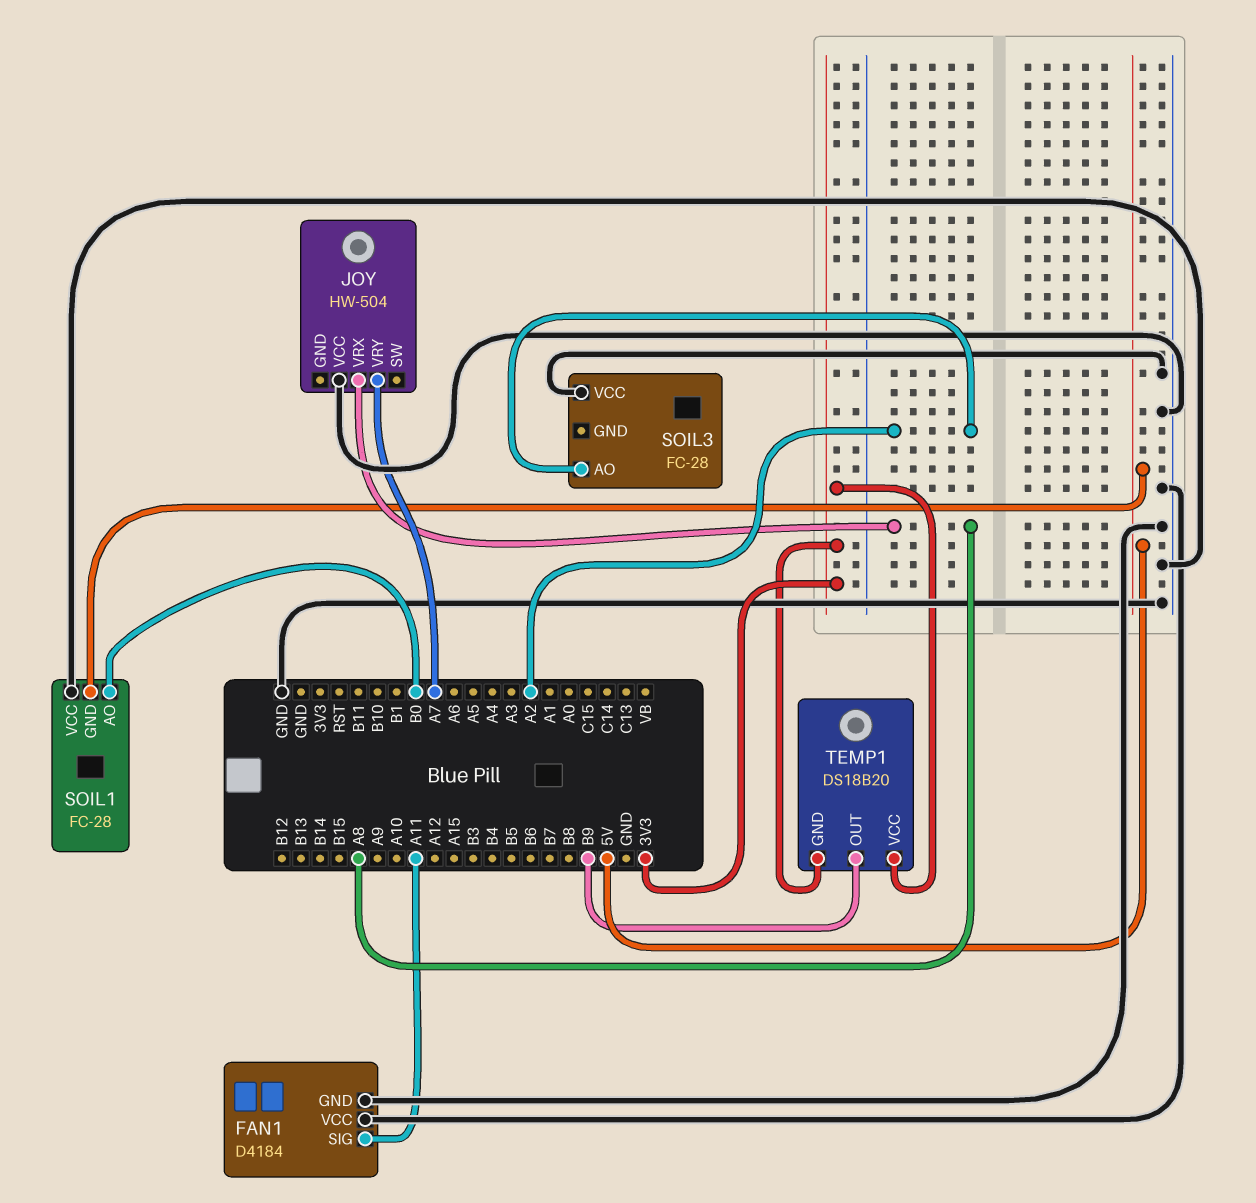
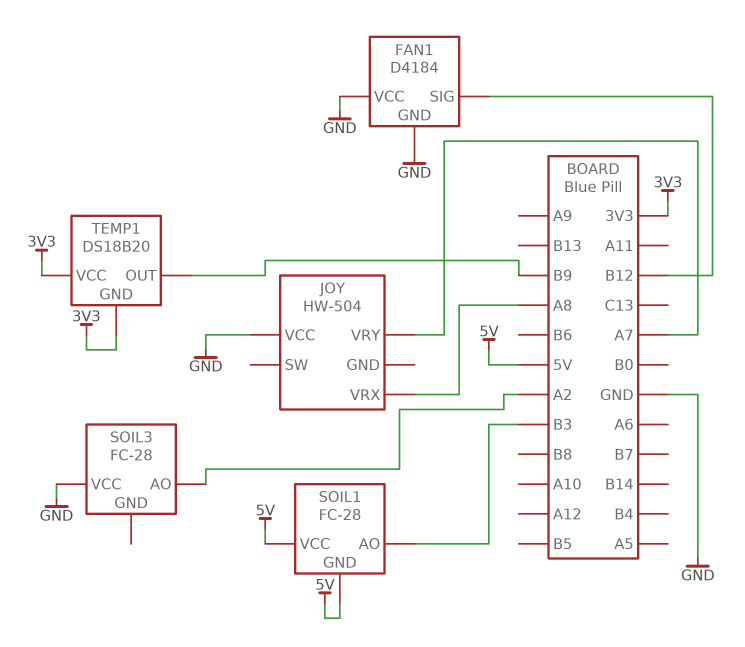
FAN1 pin SIG: A11 -> B12
SOIL1 pin AO: B0 -> B3
SOIL1 pin VCC: GND -> 5V

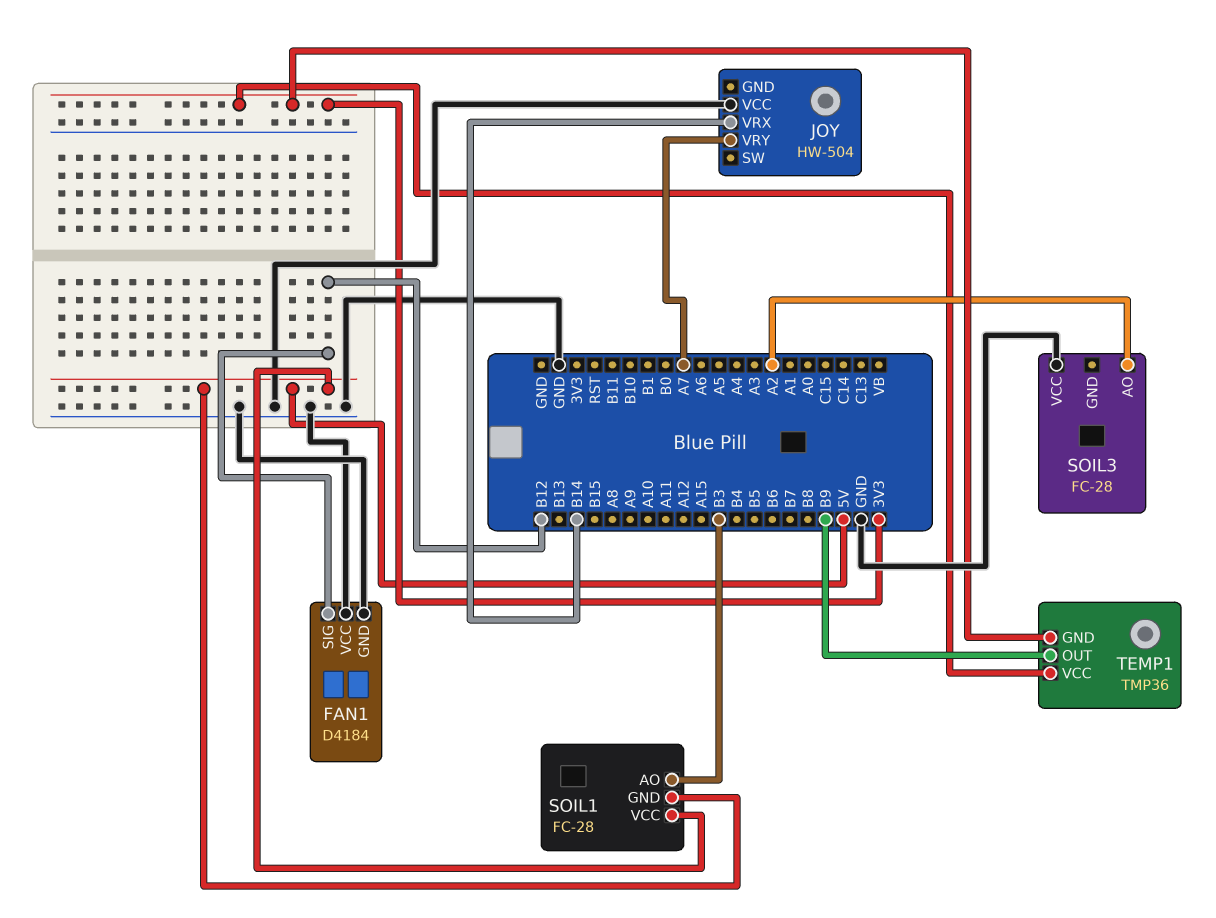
JOY pin VRX: A8 -> B14
TEMP1: DS18B20 -> TMP36

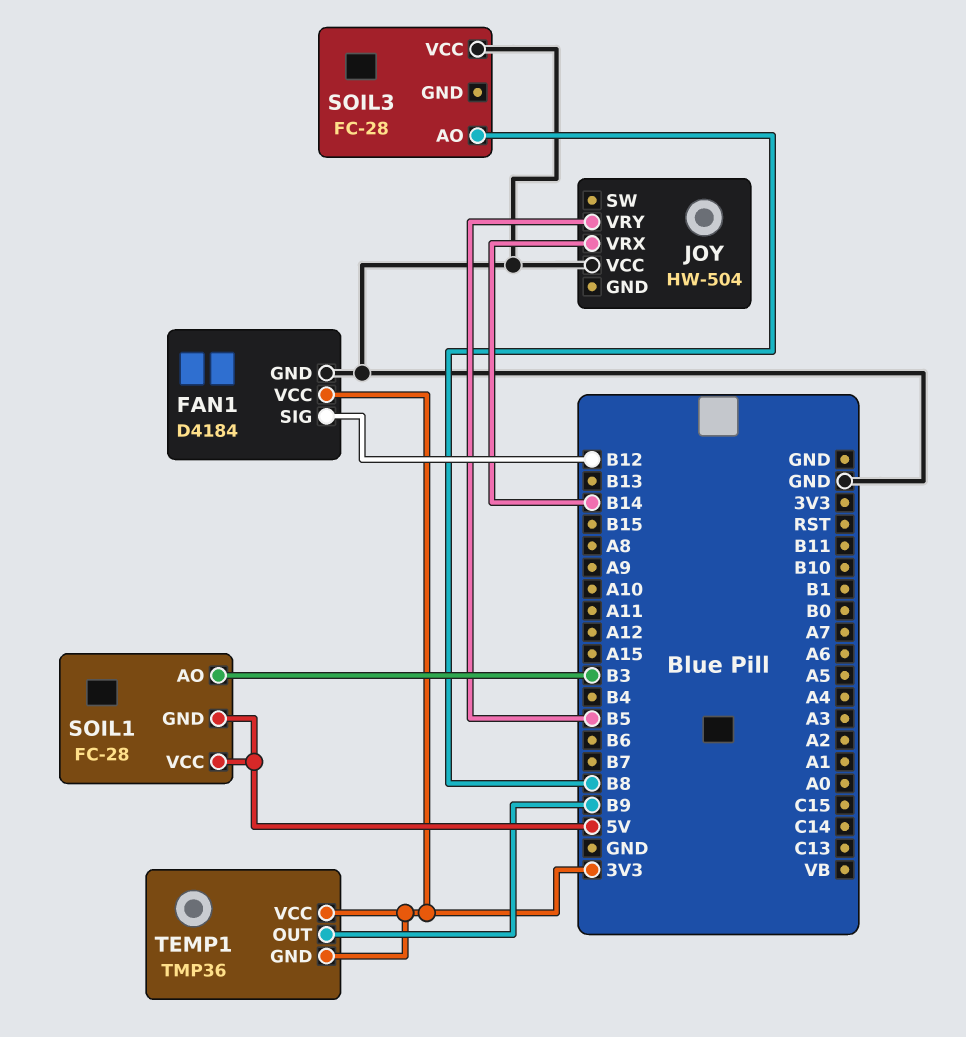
FAN1 pin VCC: GND -> 3V3
JOY pin VRY: A7 -> B5
SOIL3 pin AO: A2 -> B8

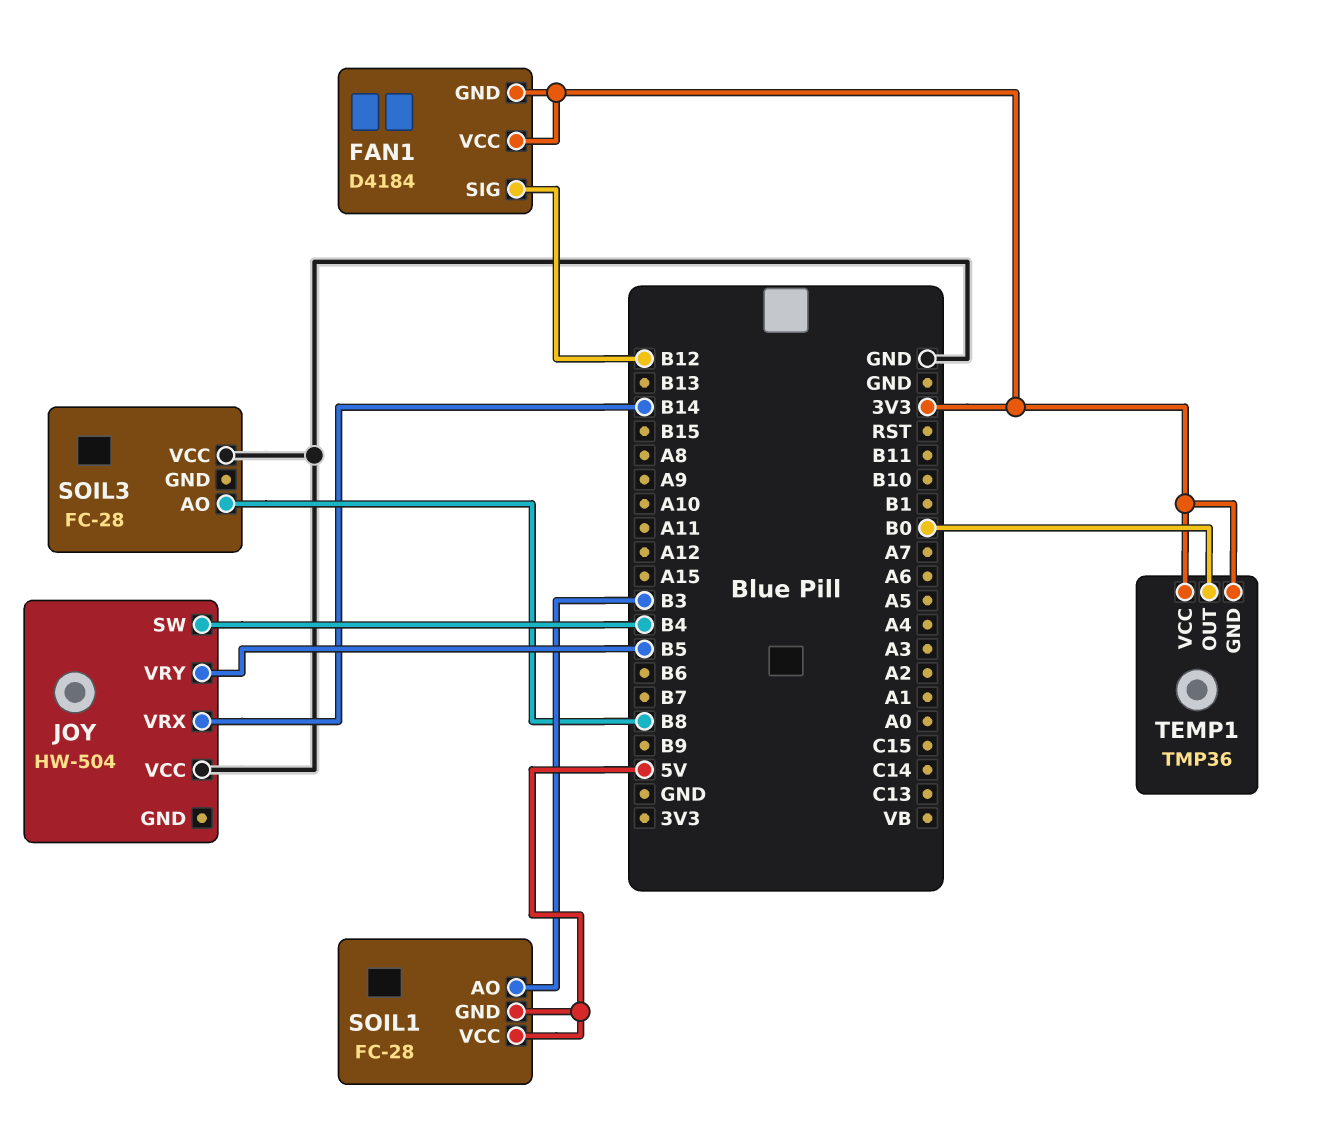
FAN1 pin GND: GND -> 3V3
JOY pin SW: none -> B4
TEMP1 pin OUT: B9 -> B0

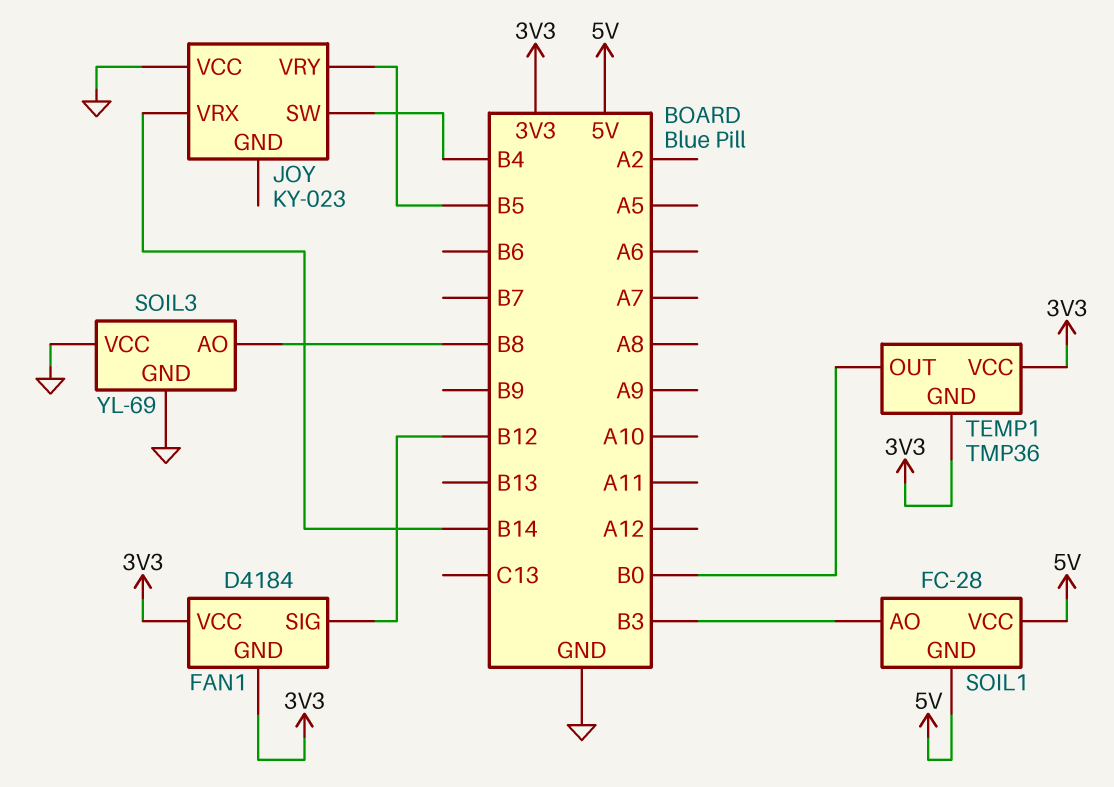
JOY: HW-504 -> KY-023
SOIL3: FC-28 -> YL-69
SOIL3 pin GND: none -> GND

